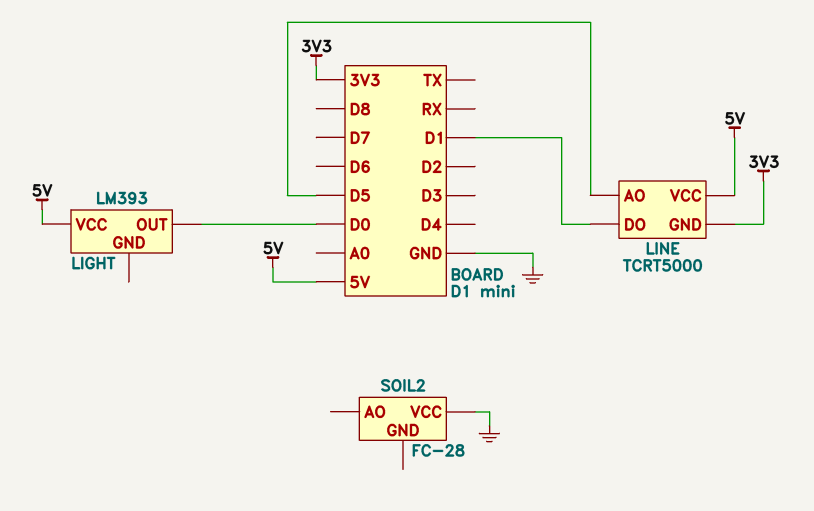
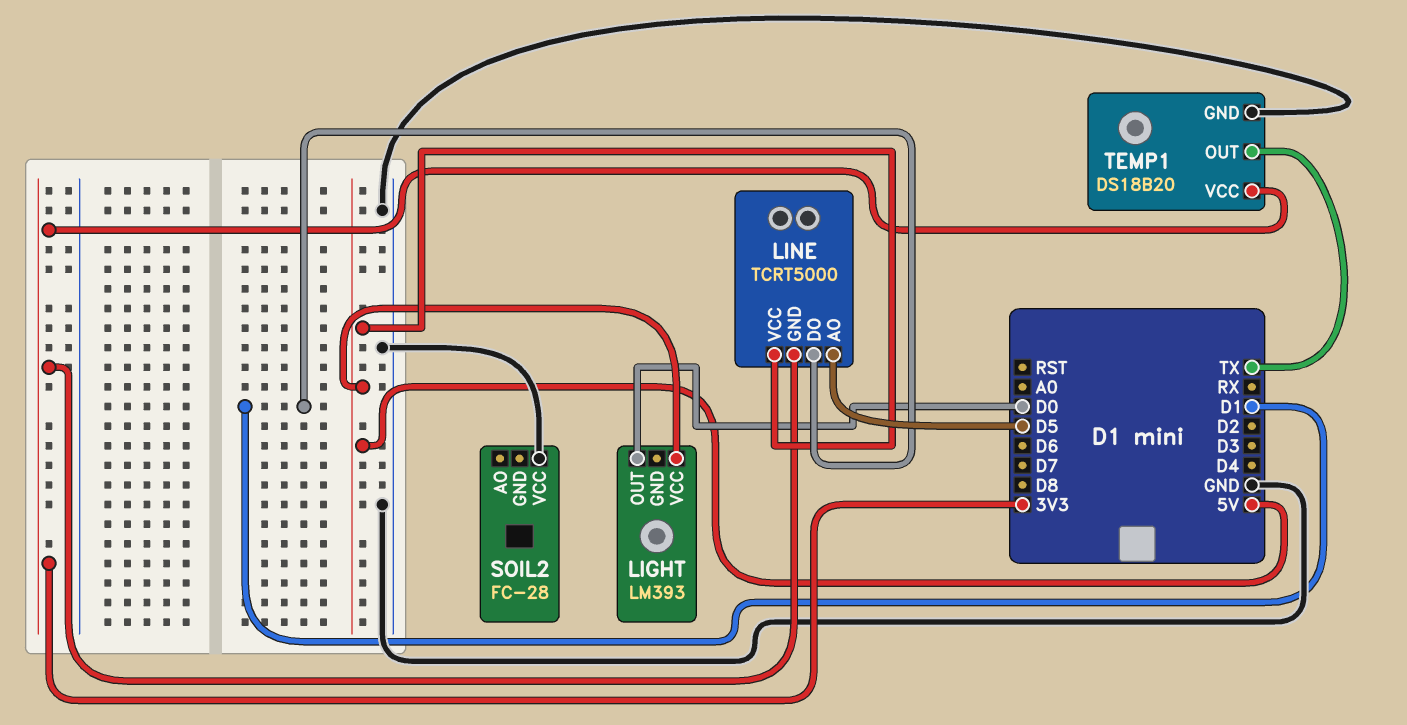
TEMP1: none -> DS18B20
TEMP1 pin GND: none -> GND
TEMP1 pin OUT: none -> TX
TEMP1 pin VCC: none -> 3V3

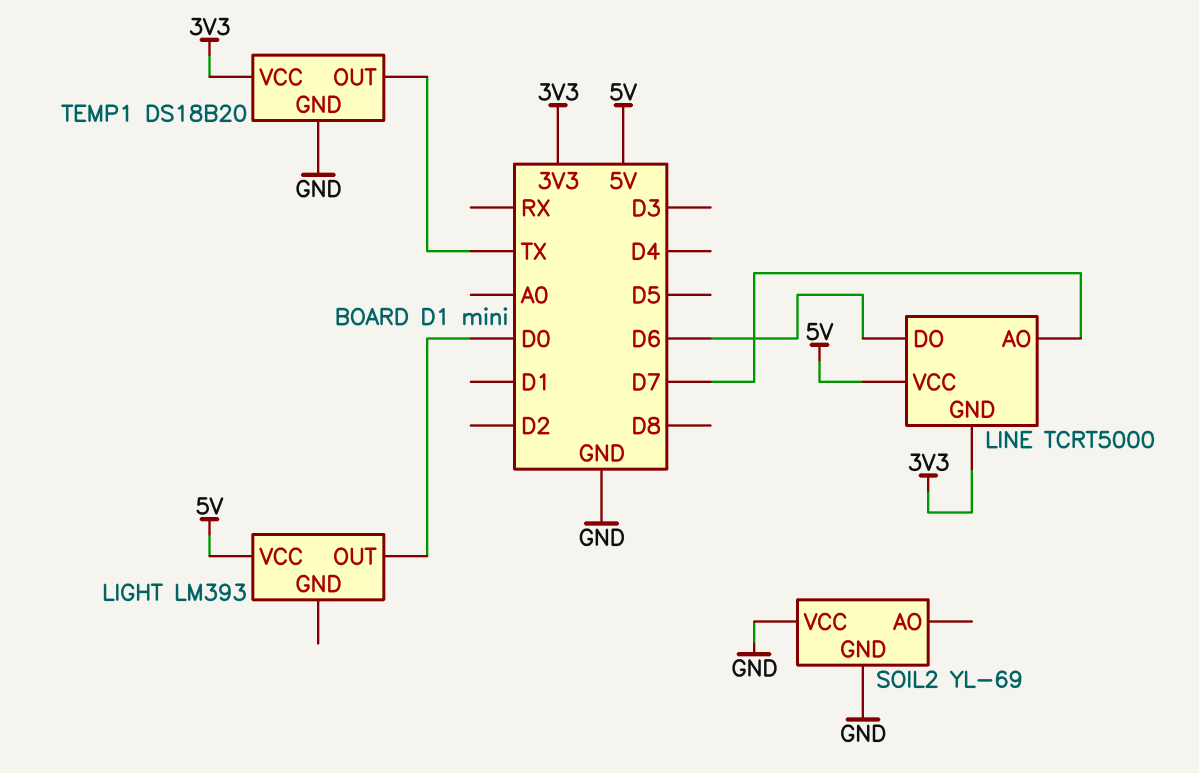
LINE pin AO: D5 -> D7
LINE pin DO: D1 -> D6
SOIL2: FC-28 -> YL-69
SOIL2 pin GND: none -> GND

